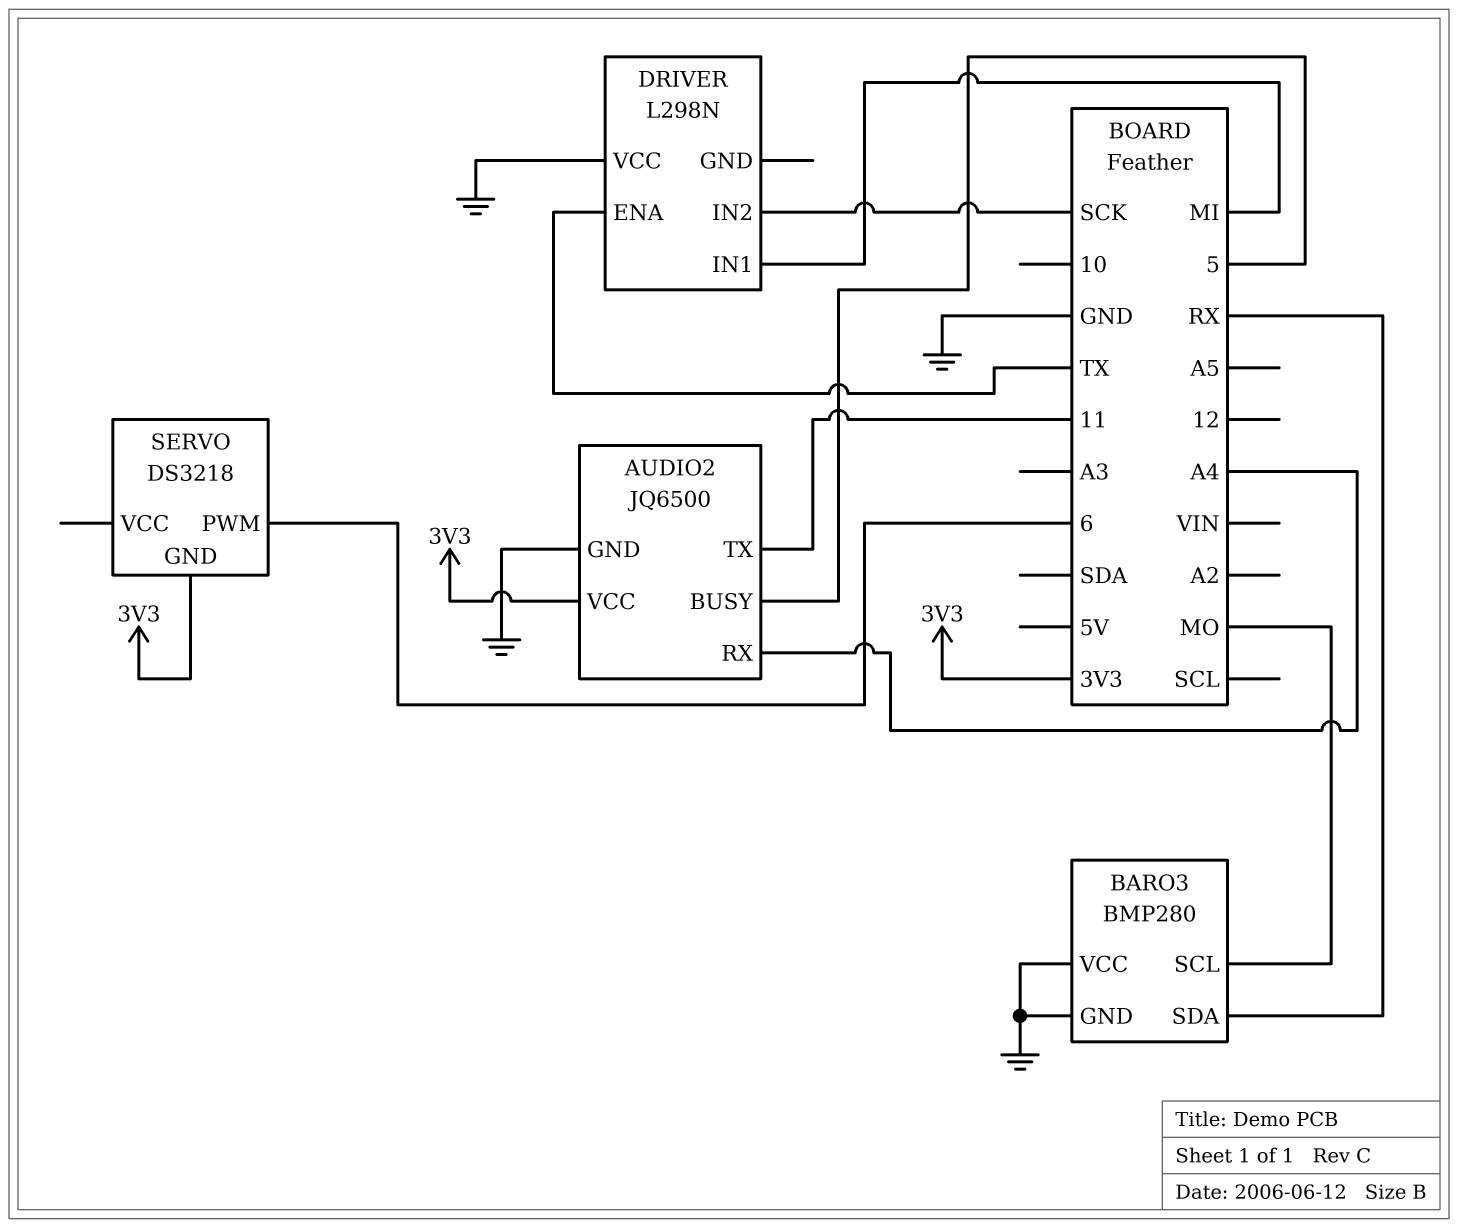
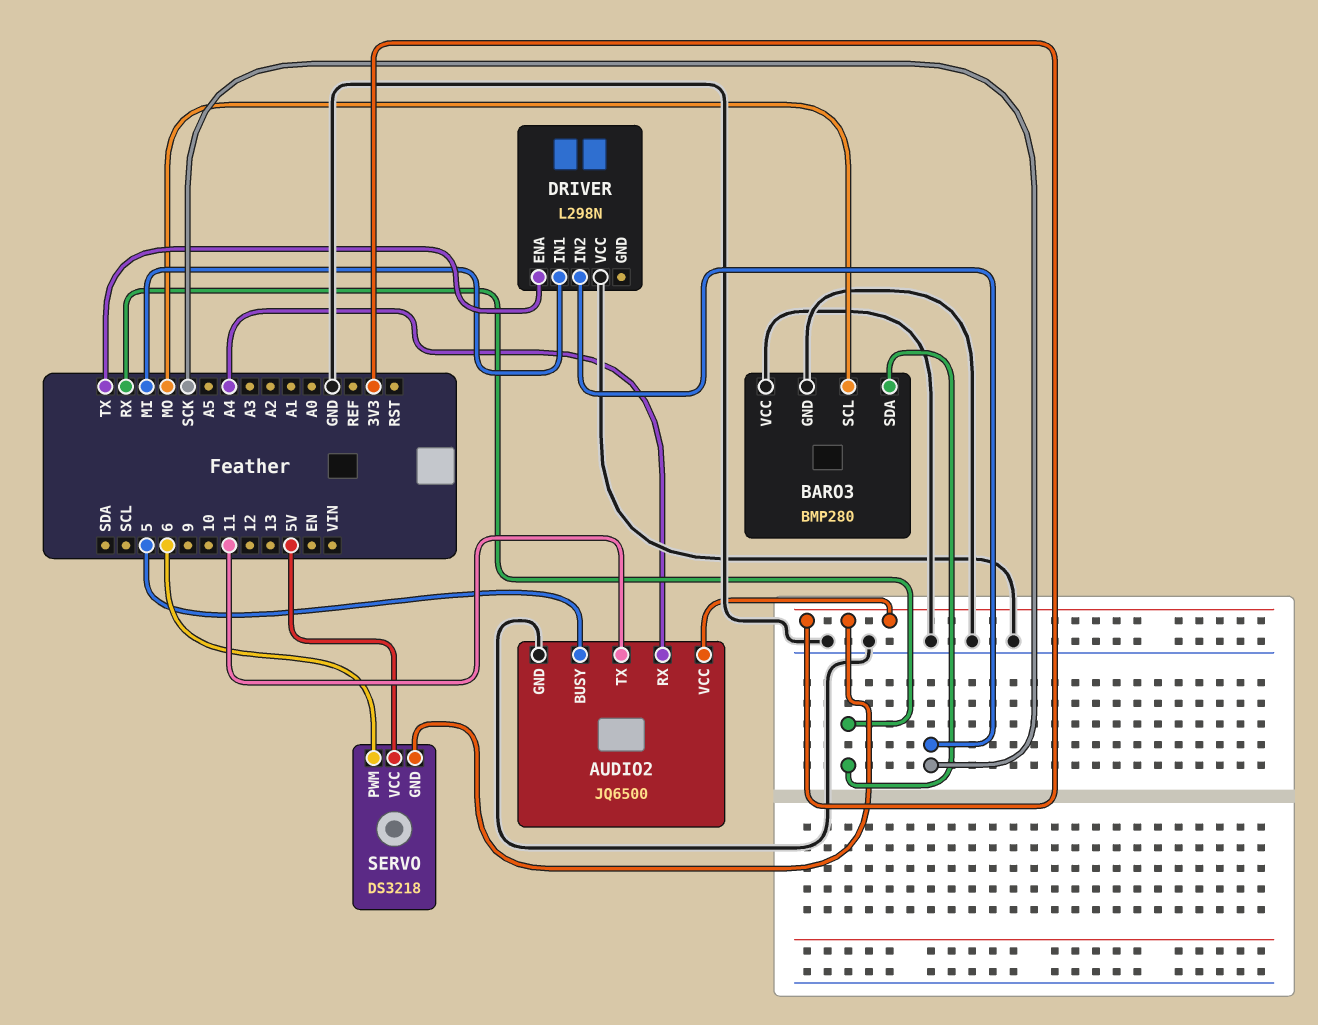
SERVO pin VCC: none -> 5V

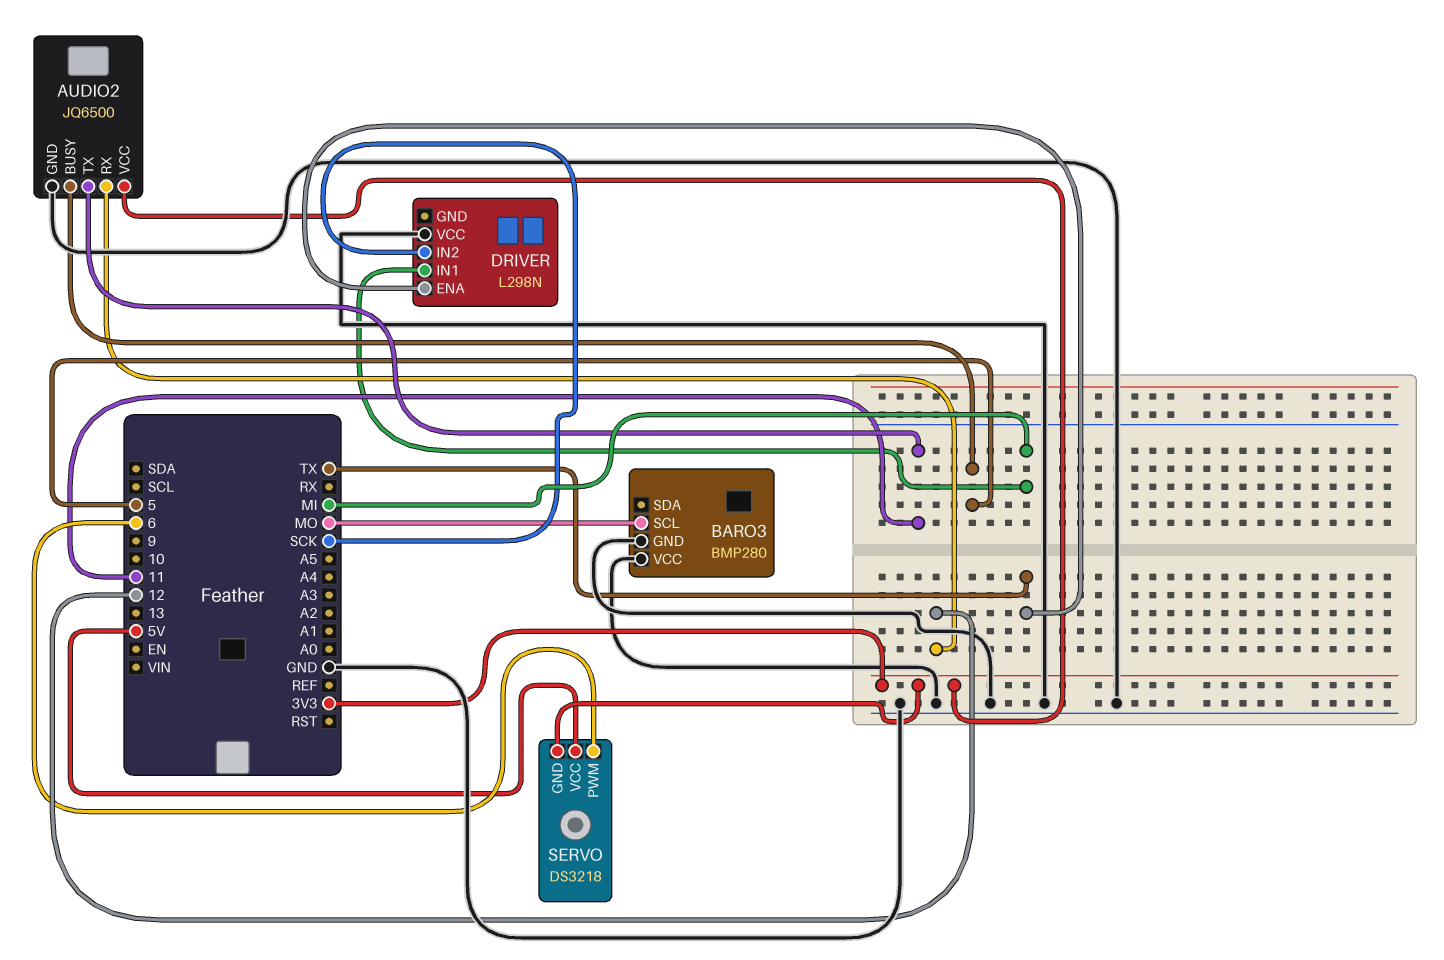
AUDIO2 pin RX: A4 -> 12
BARO3 pin SDA: RX -> none

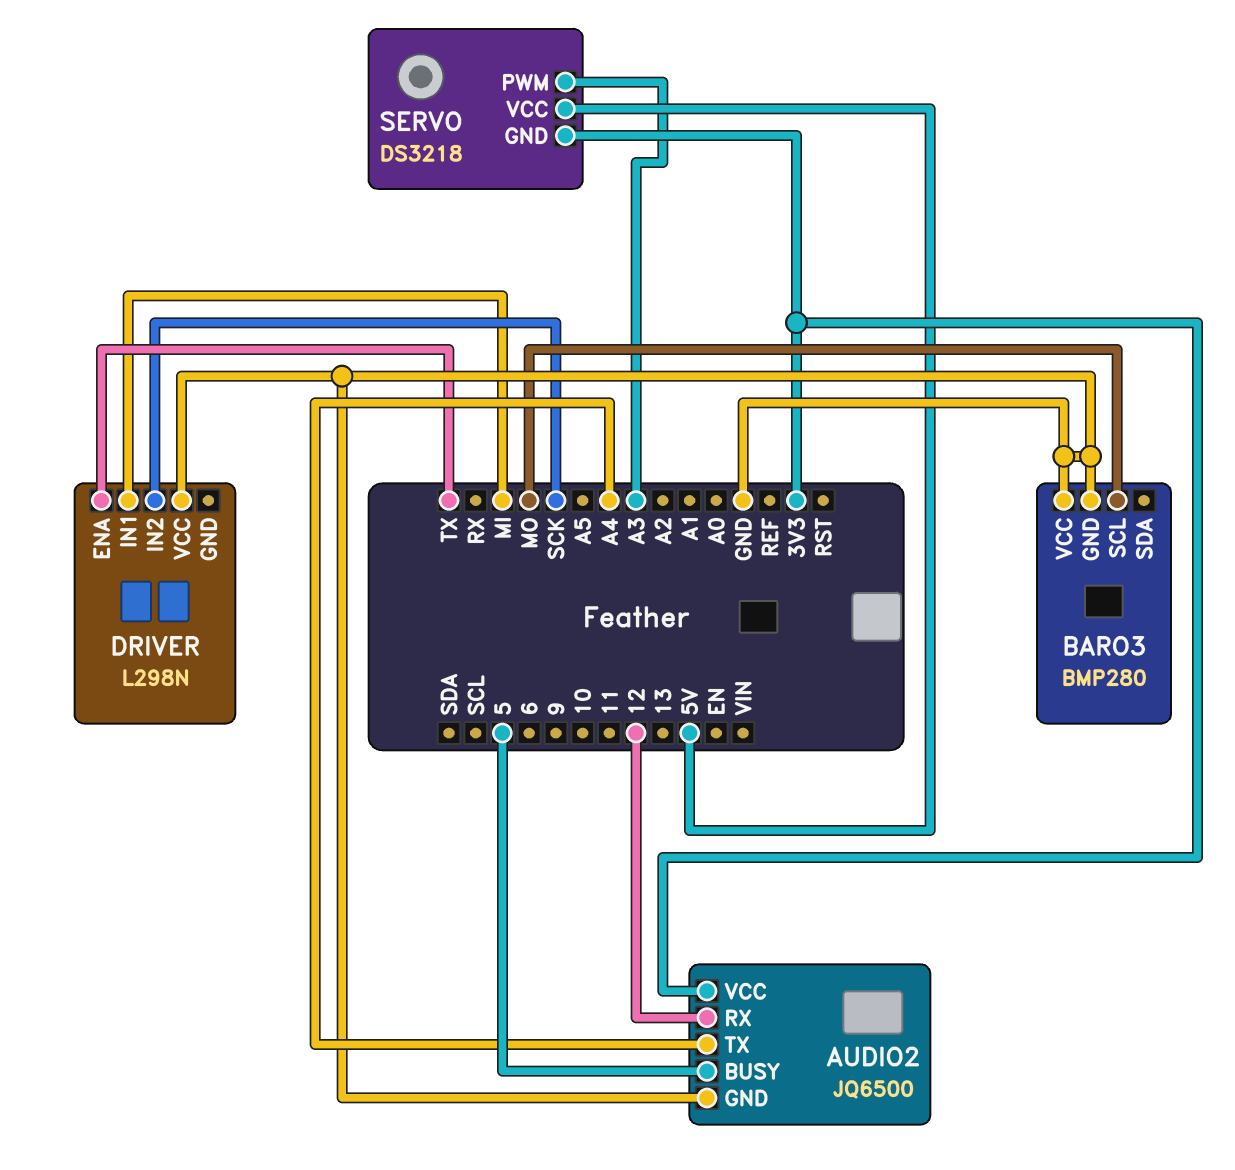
AUDIO2 pin TX: 11 -> A4
SERVO pin PWM: 6 -> A3

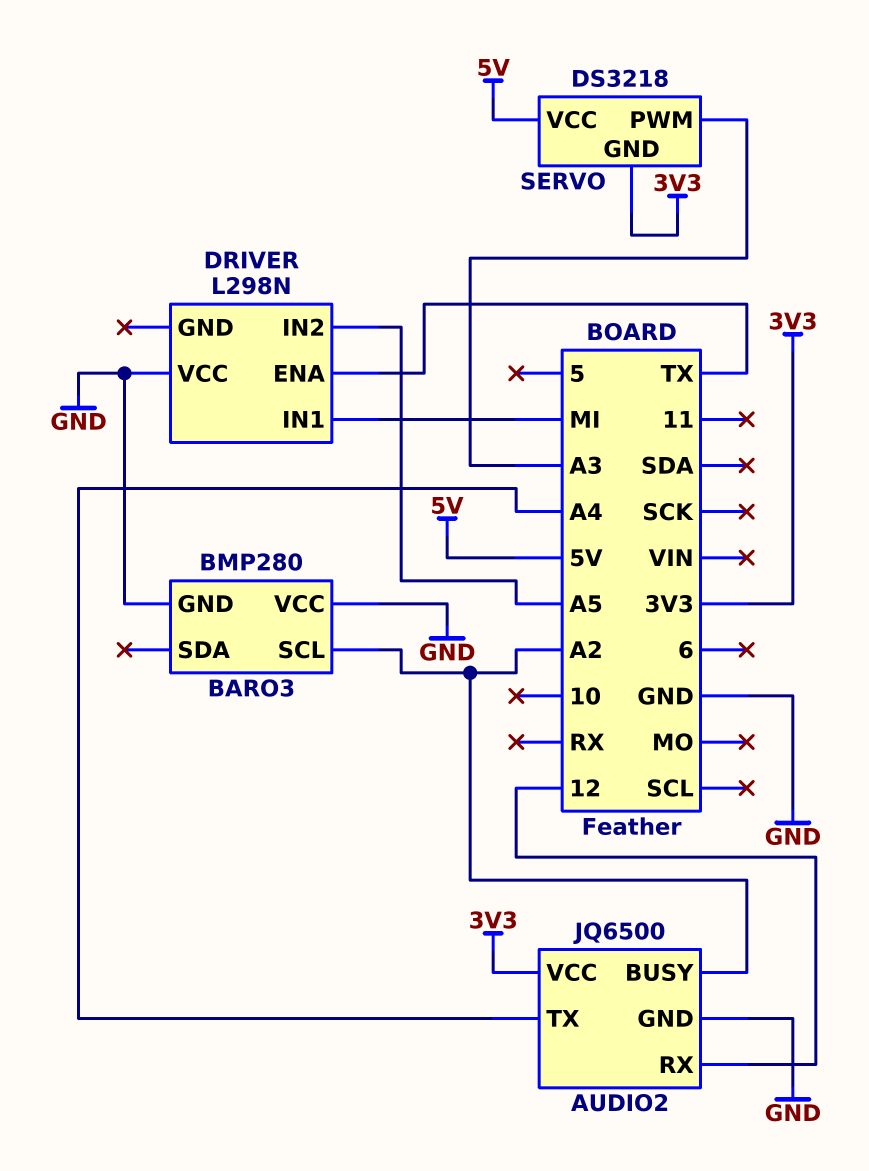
AUDIO2 pin BUSY: 5 -> A2
BARO3 pin SCL: MO -> A2
DRIVER pin IN2: SCK -> A5

